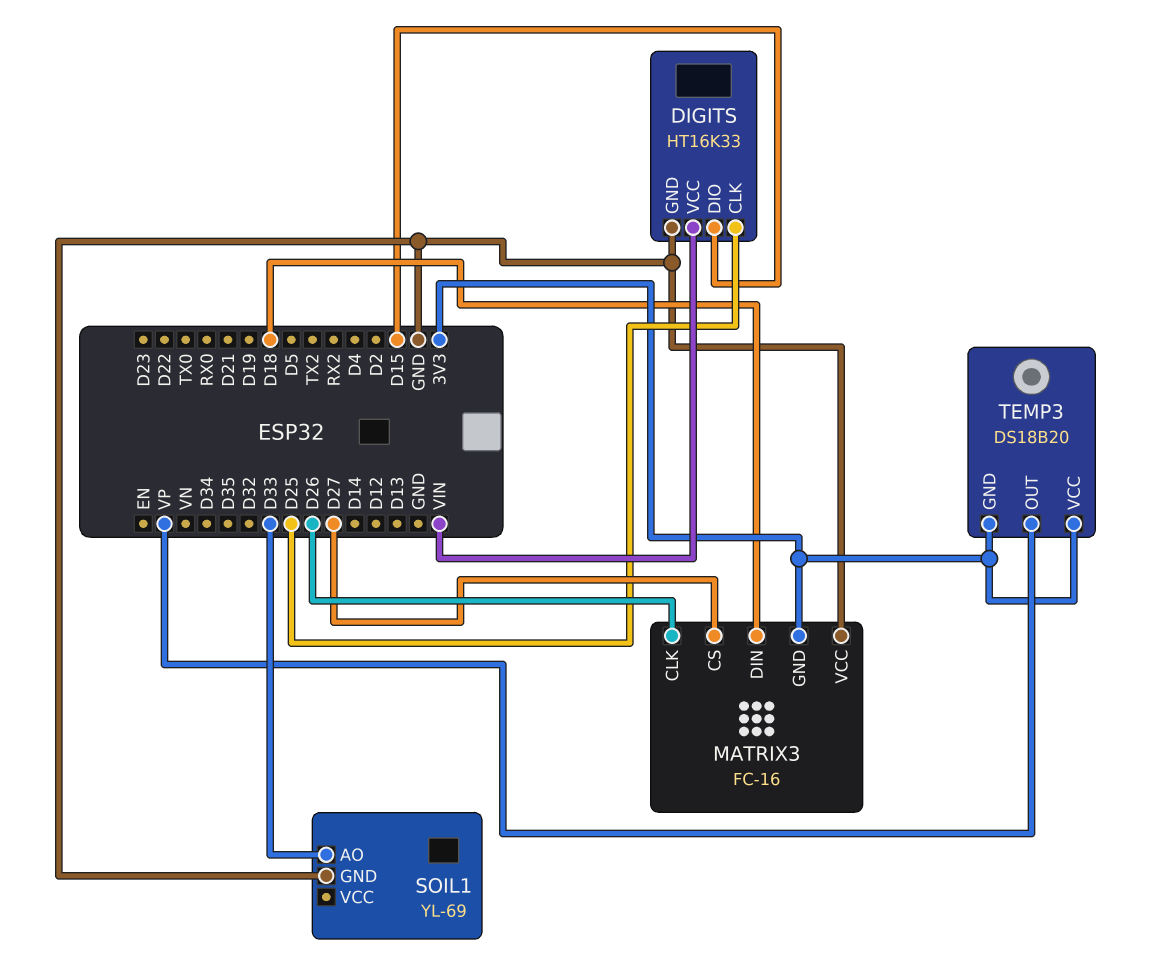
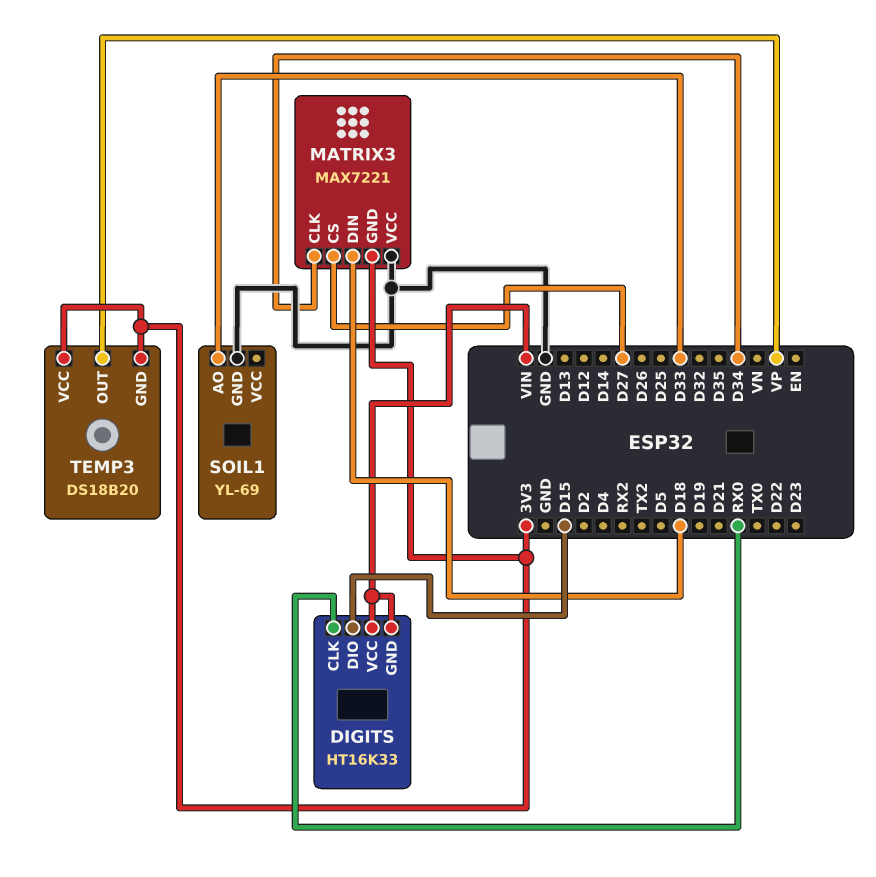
DIGITS pin CLK: D25 -> RX0
DIGITS pin GND: GND -> VIN
MATRIX3: FC-16 -> MAX7221
MATRIX3 pin CLK: D26 -> D34

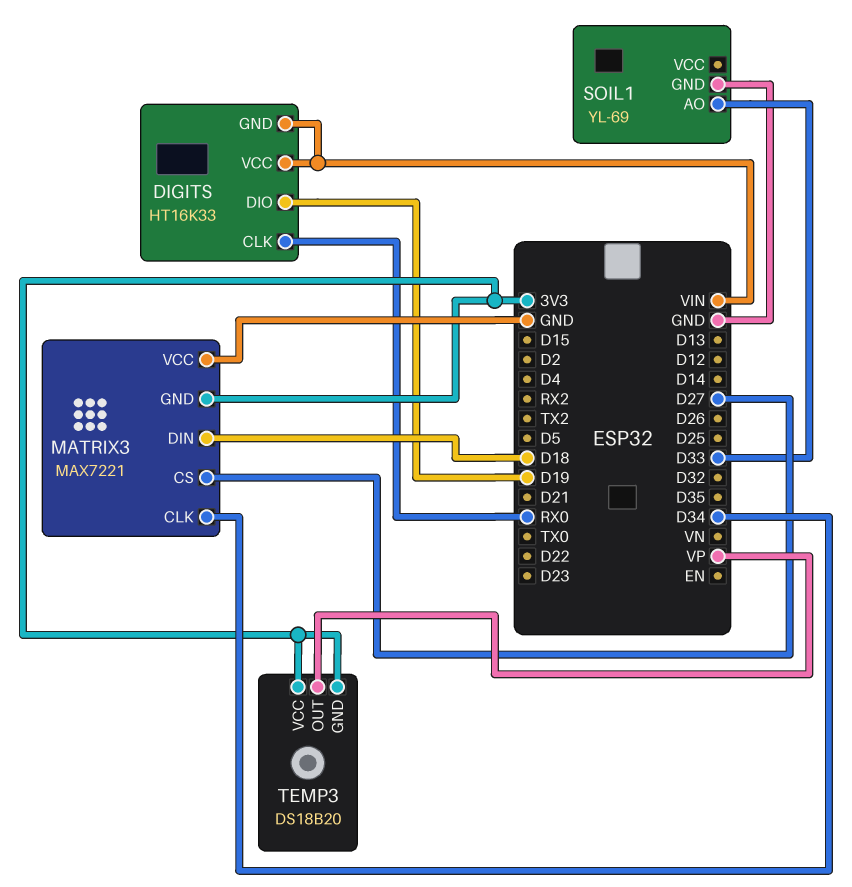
DIGITS pin DIO: D15 -> D19

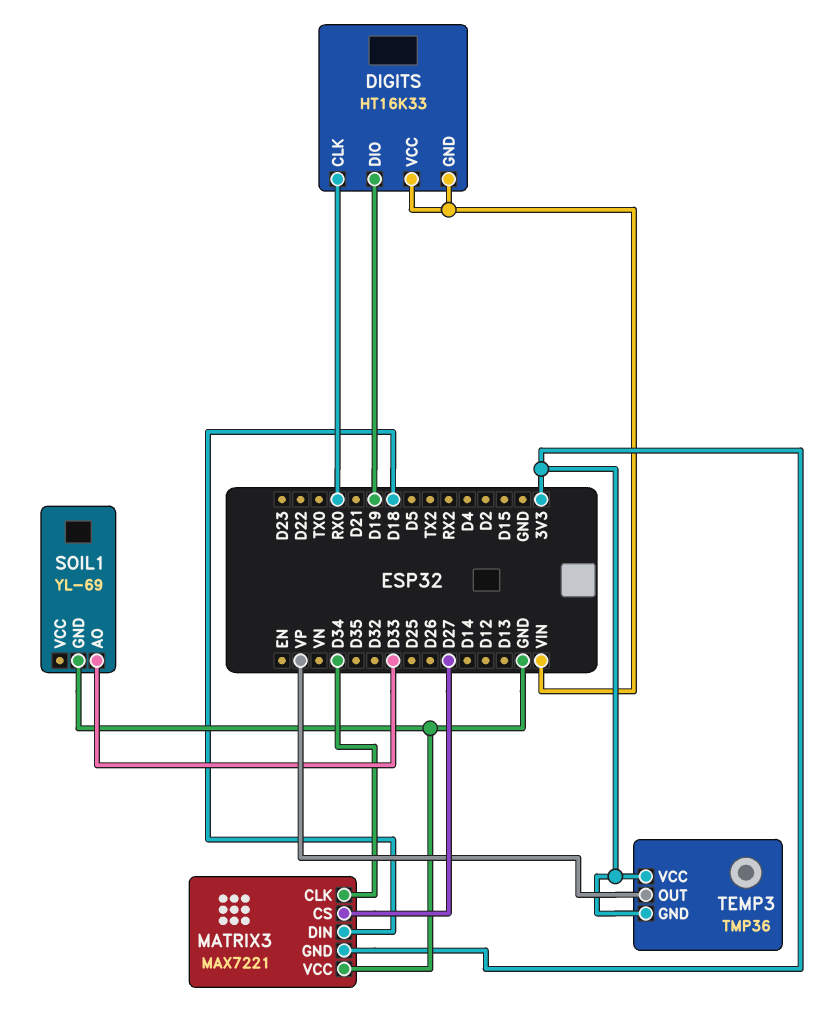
TEMP3: DS18B20 -> TMP36

